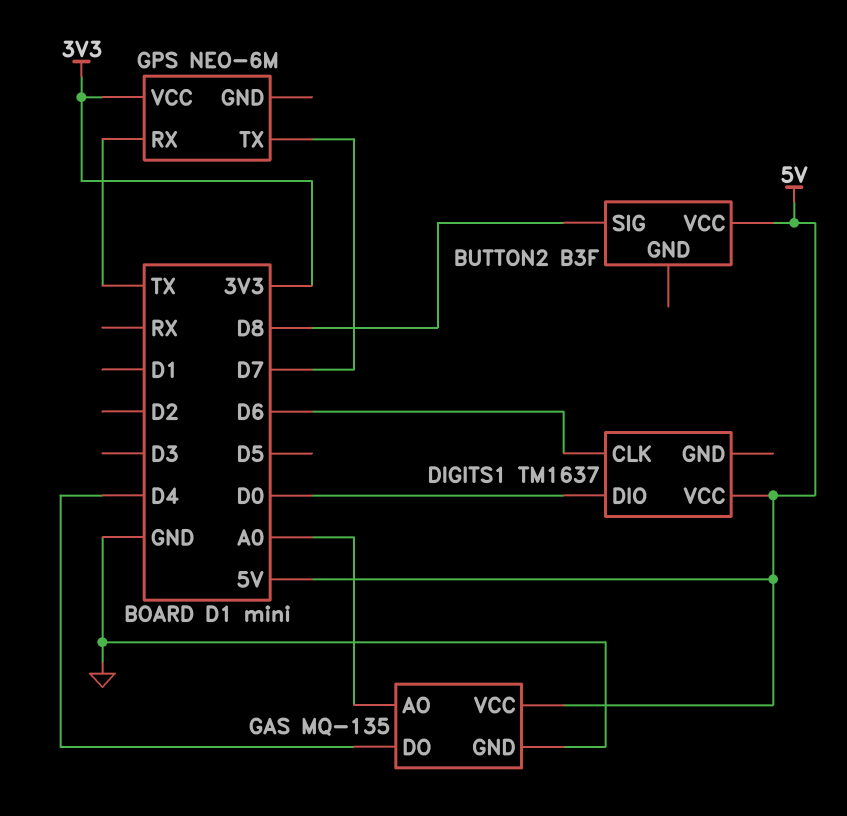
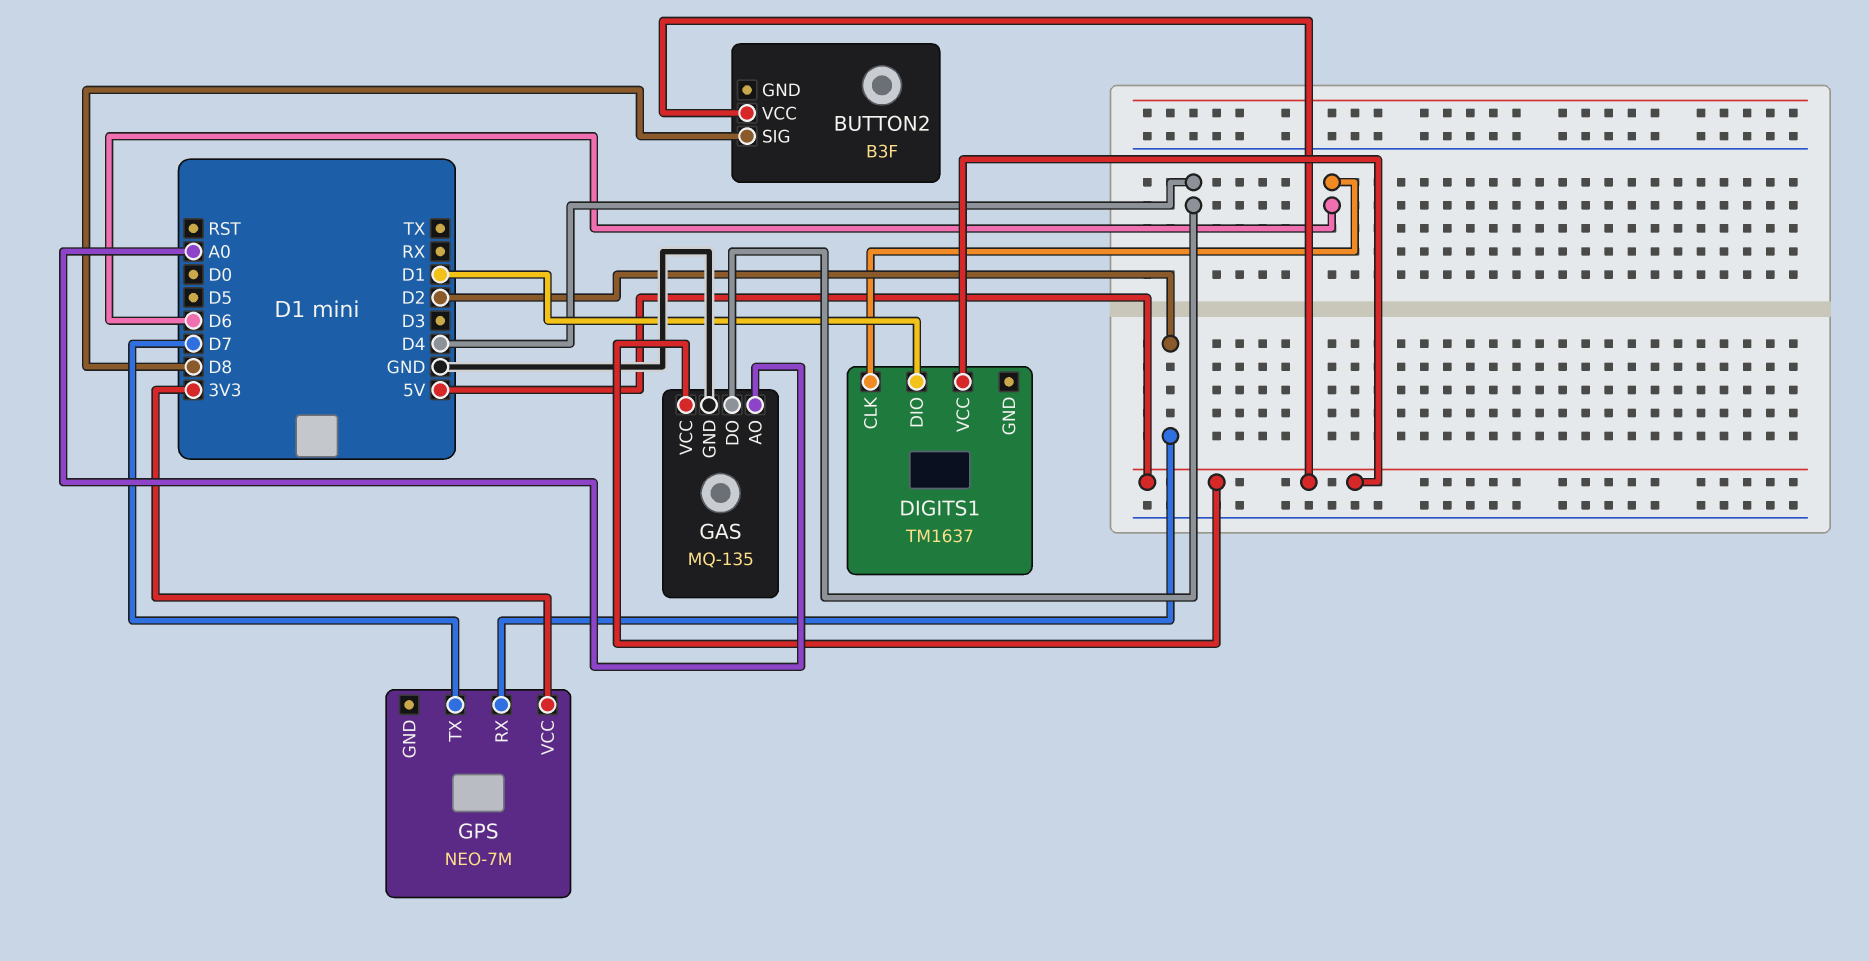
DIGITS1 pin DIO: D0 -> D1
GPS: NEO-6M -> NEO-7M
GPS pin RX: TX -> D2

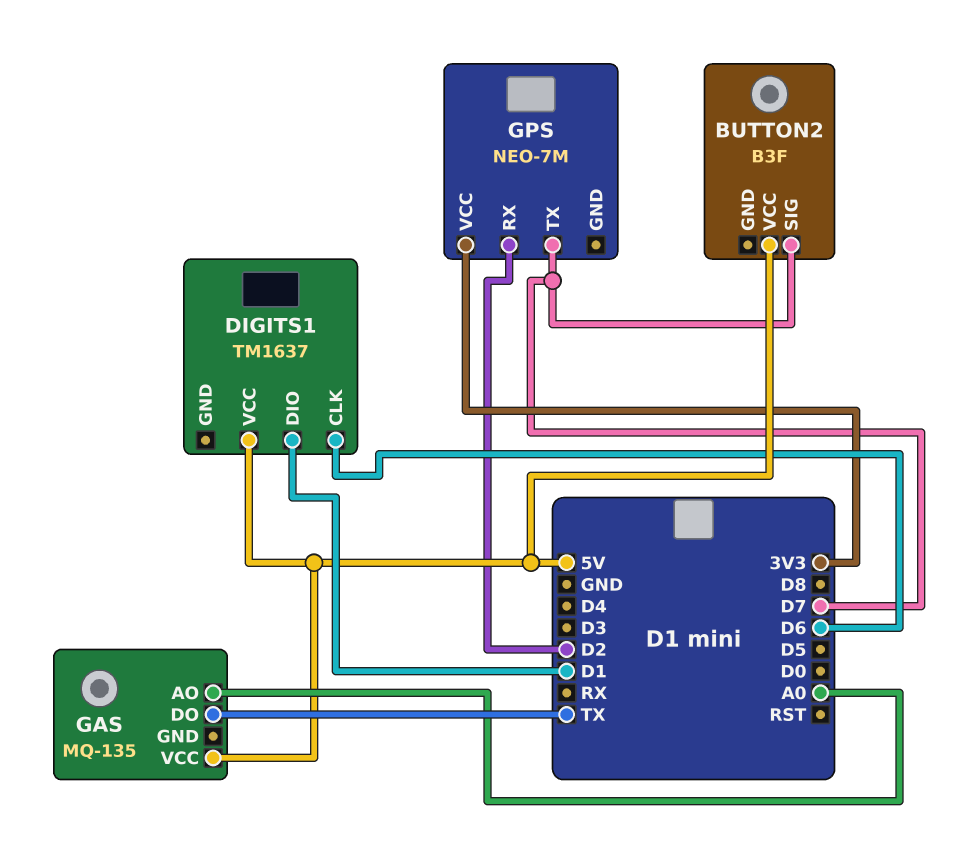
BUTTON2 pin SIG: D8 -> D7
GAS pin DO: D4 -> TX
GAS pin GND: GND -> none

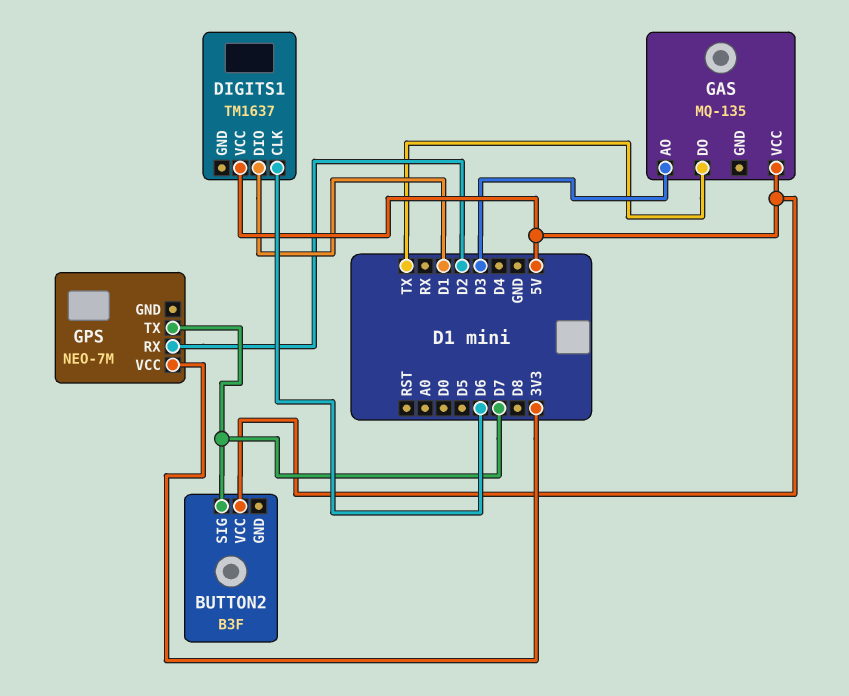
GAS pin AO: A0 -> D3

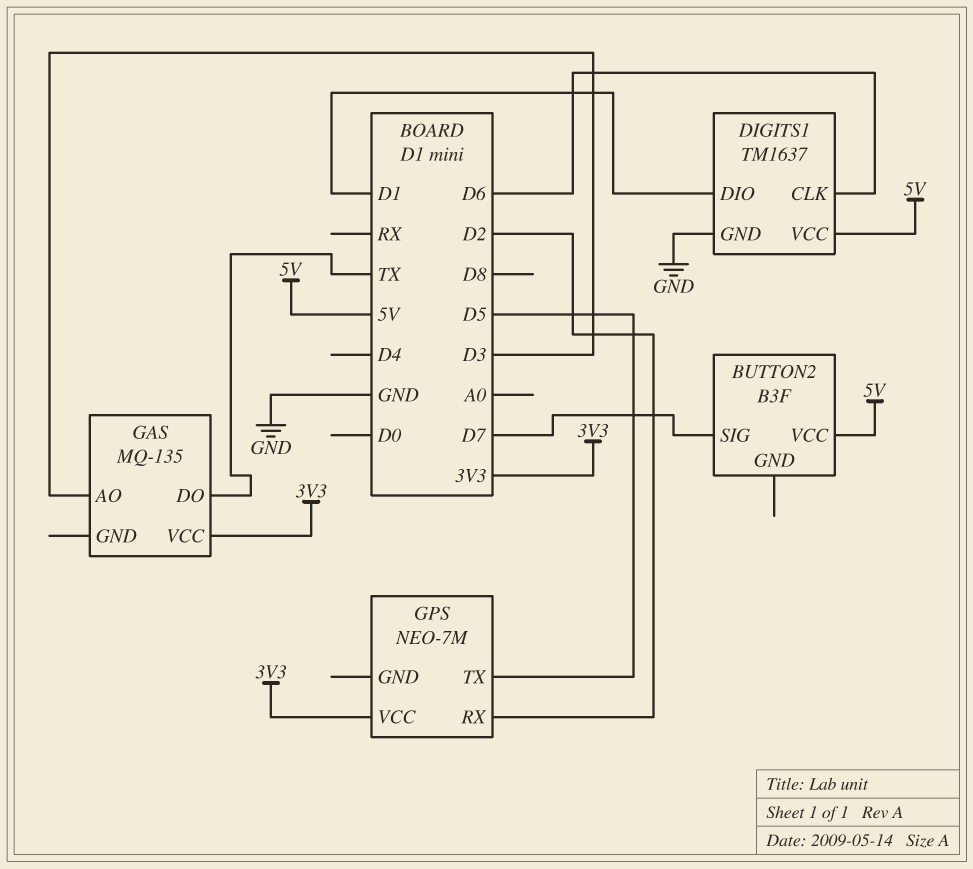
DIGITS1 pin GND: none -> GND
GAS pin VCC: 5V -> 3V3
GPS pin TX: D7 -> D5

